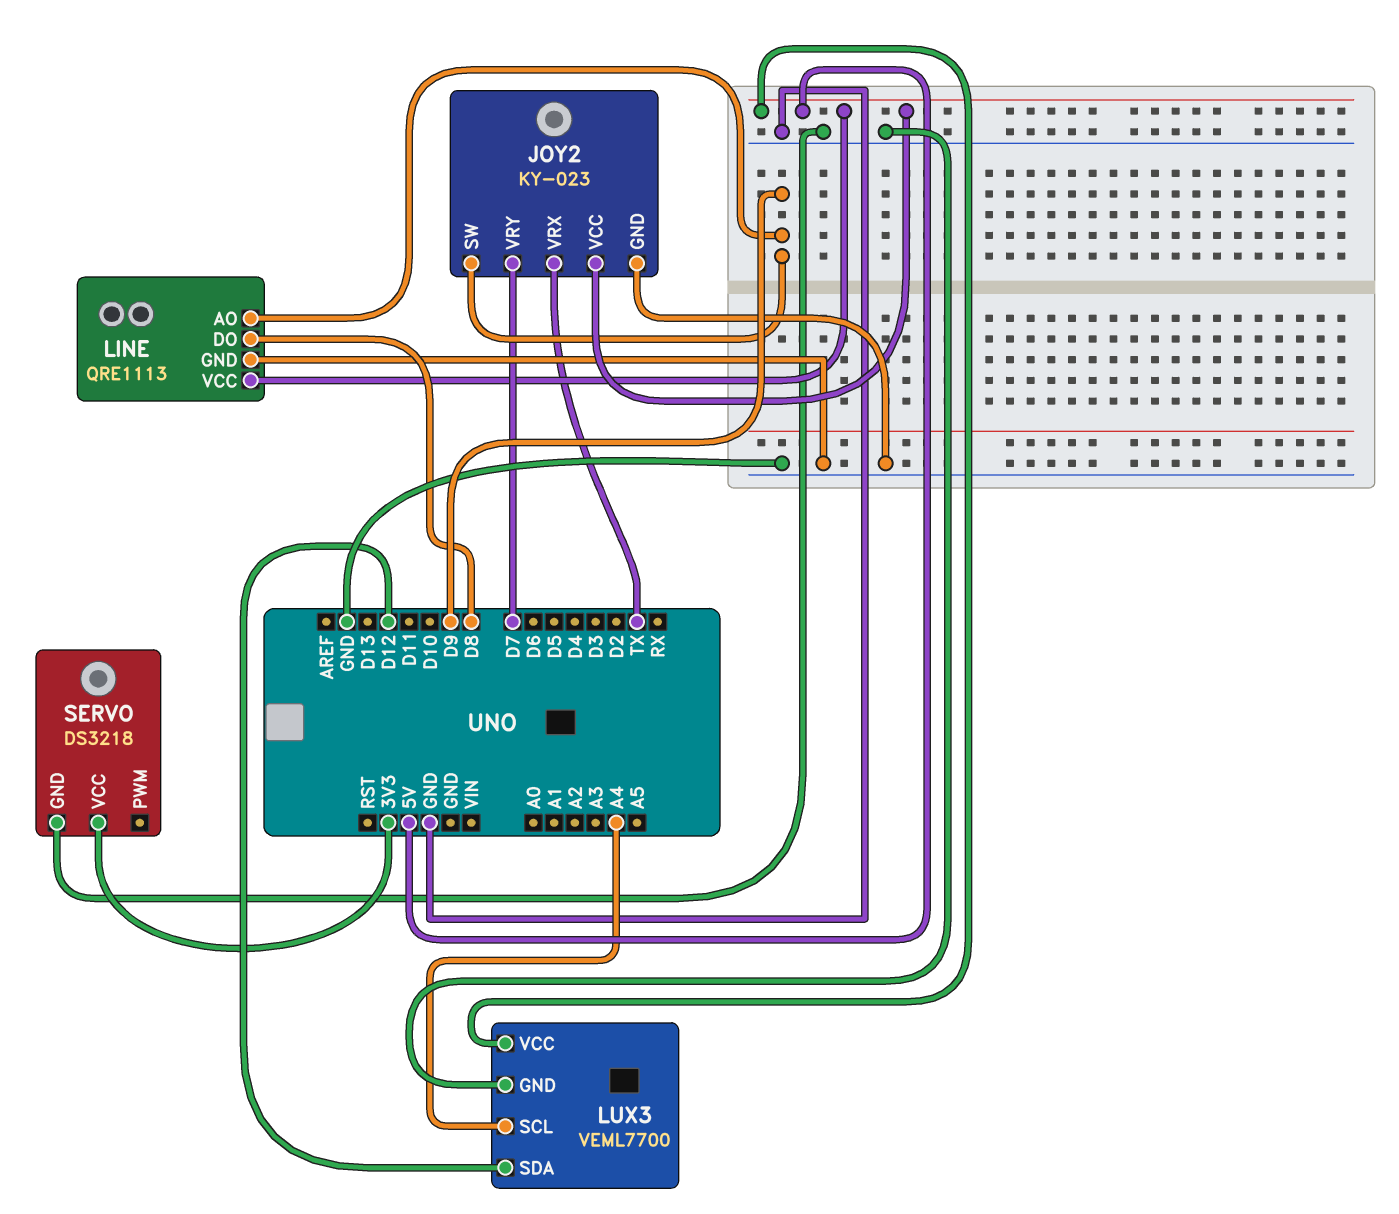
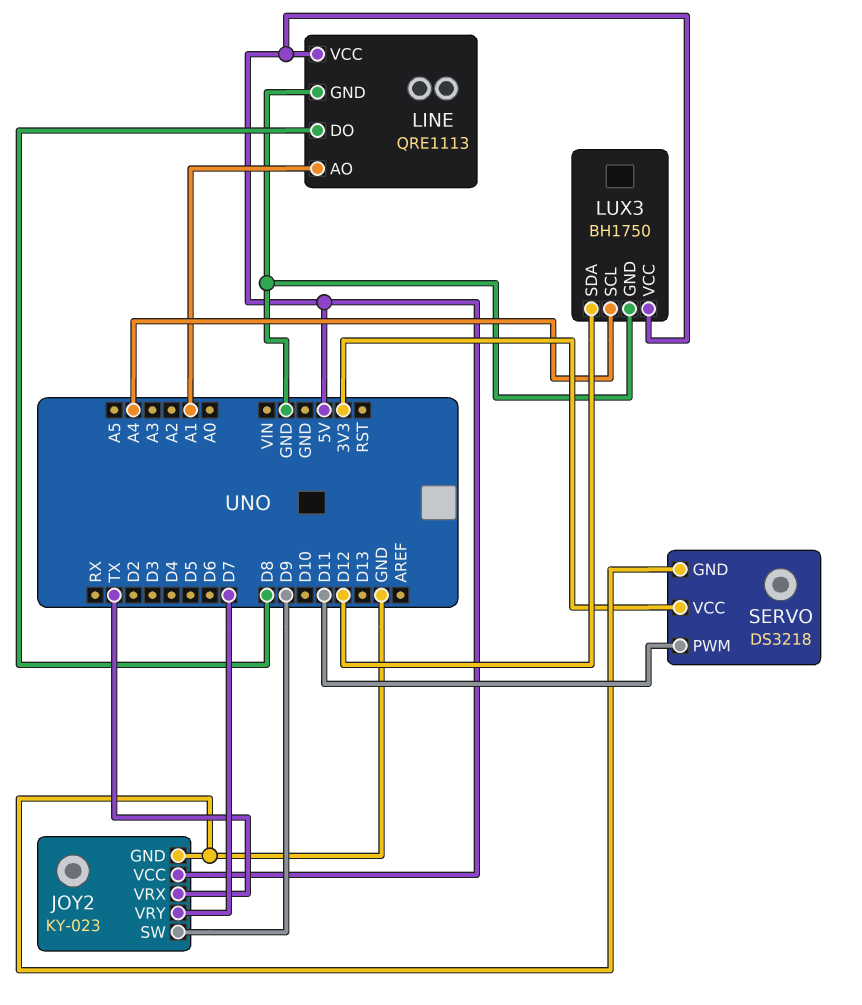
LINE pin AO: D9 -> A1
LUX3: VEML7700 -> BH1750
SERVO pin PWM: none -> D11

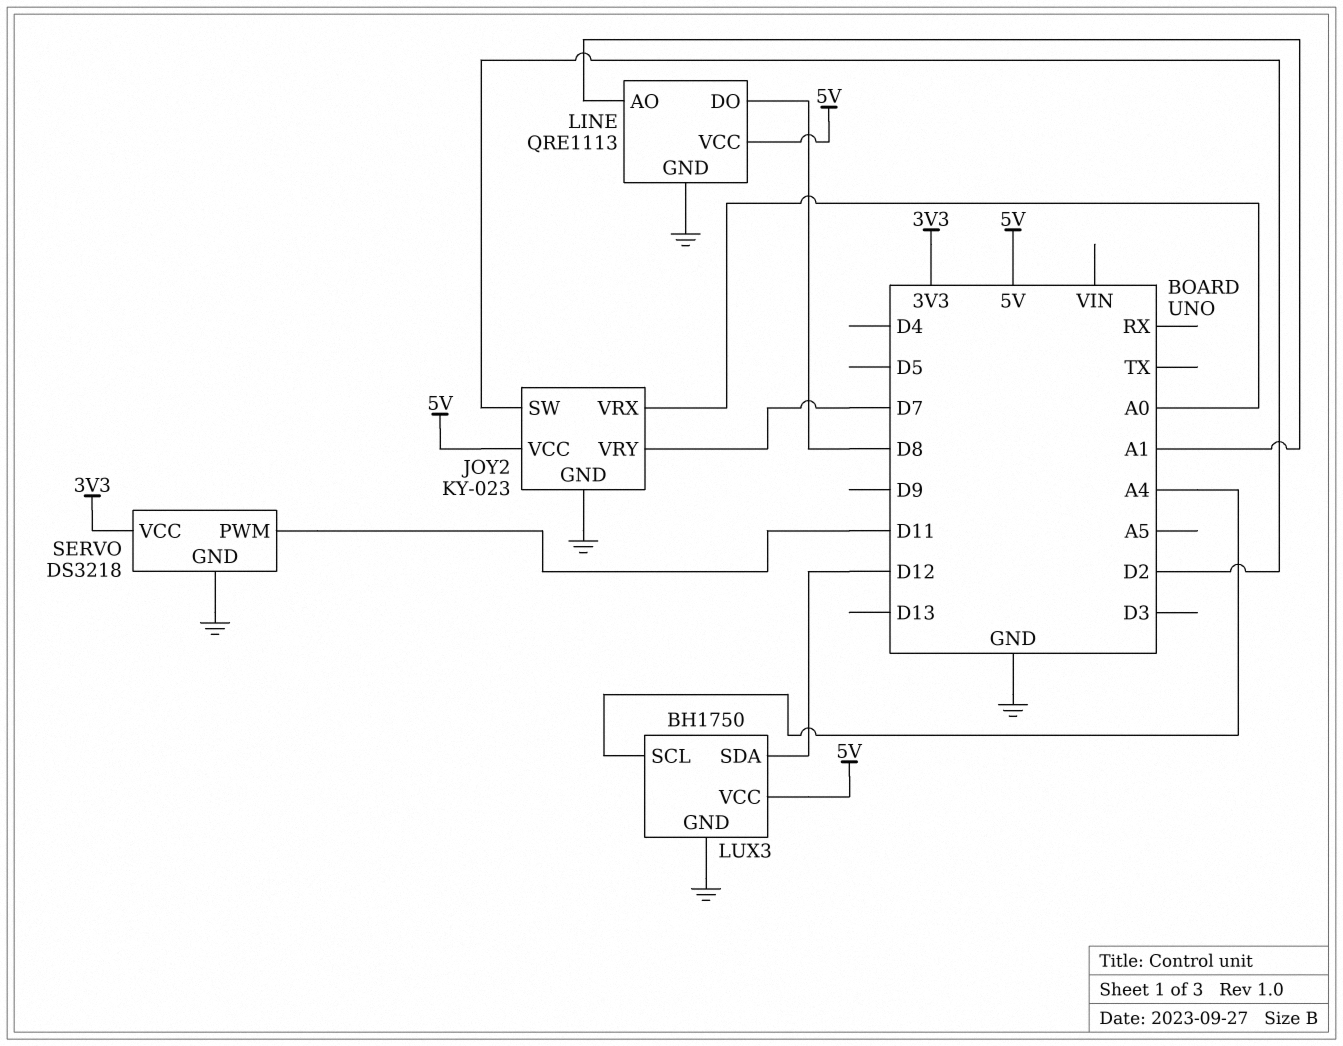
JOY2 pin SW: D9 -> D2
JOY2 pin VRX: TX -> A0

